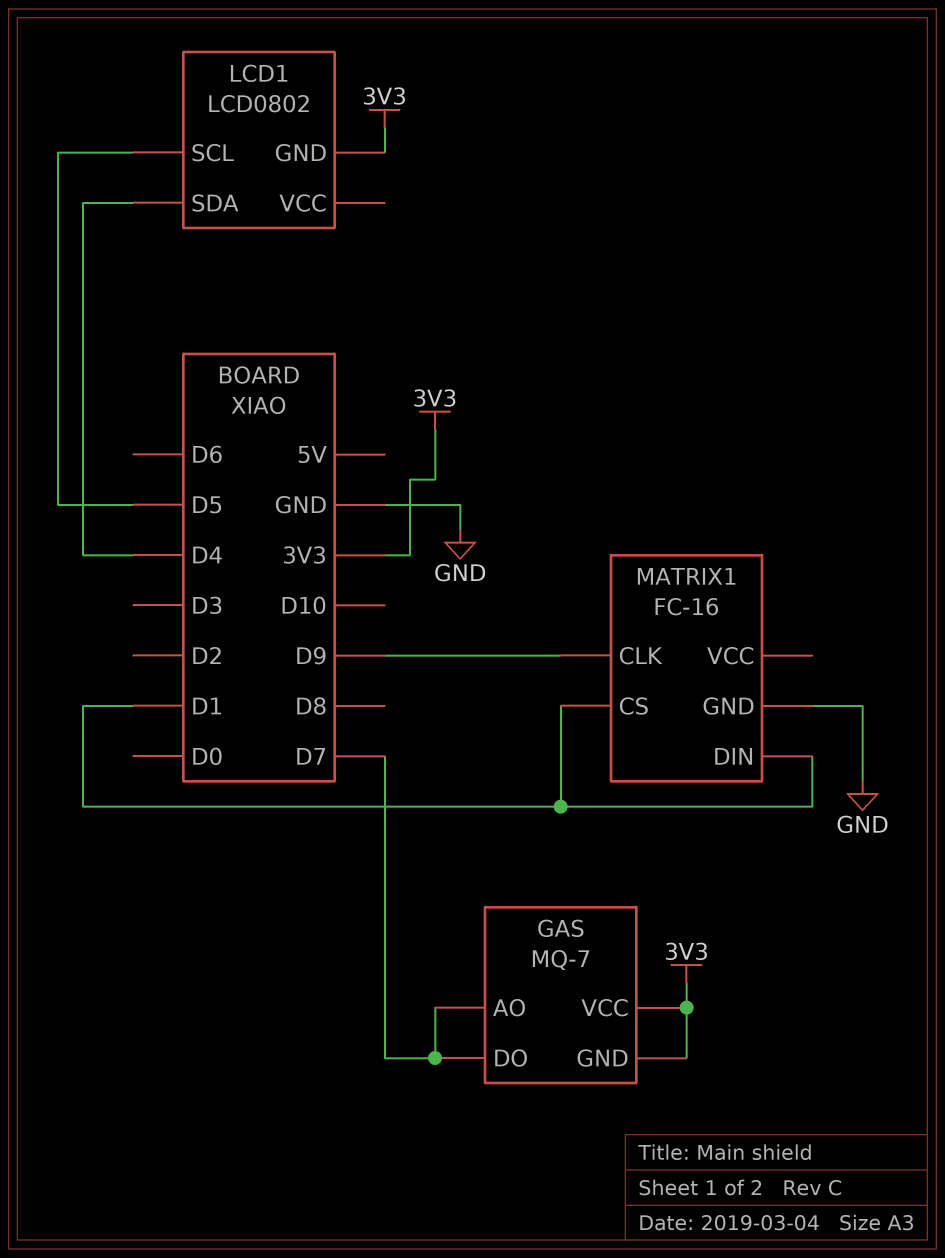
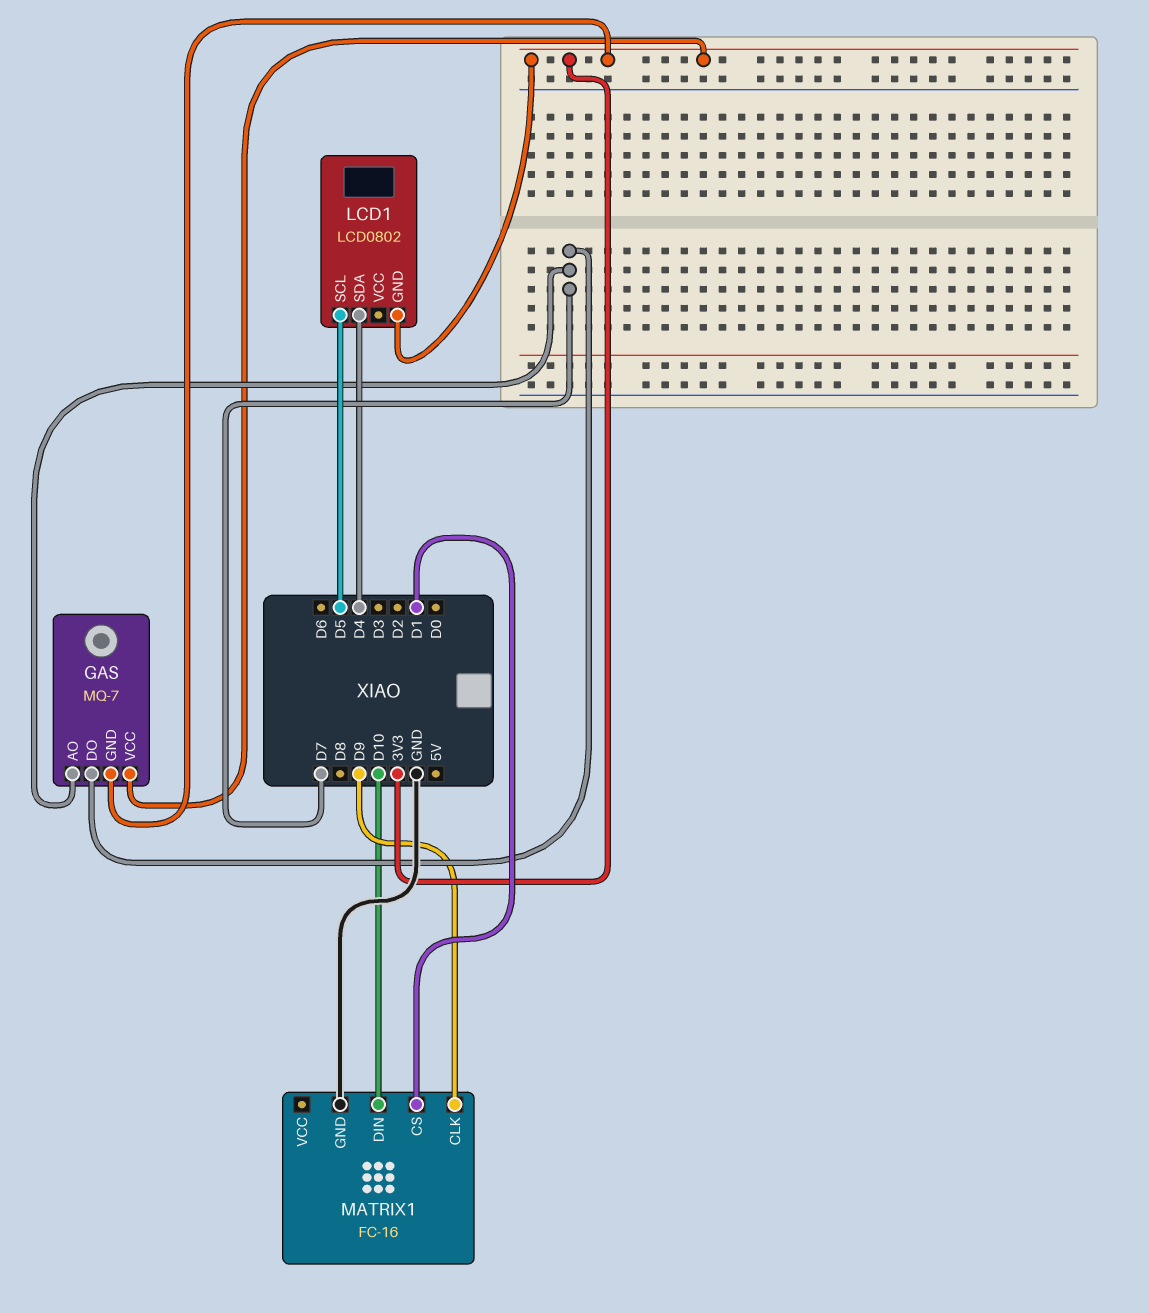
MATRIX1 pin DIN: D1 -> D10

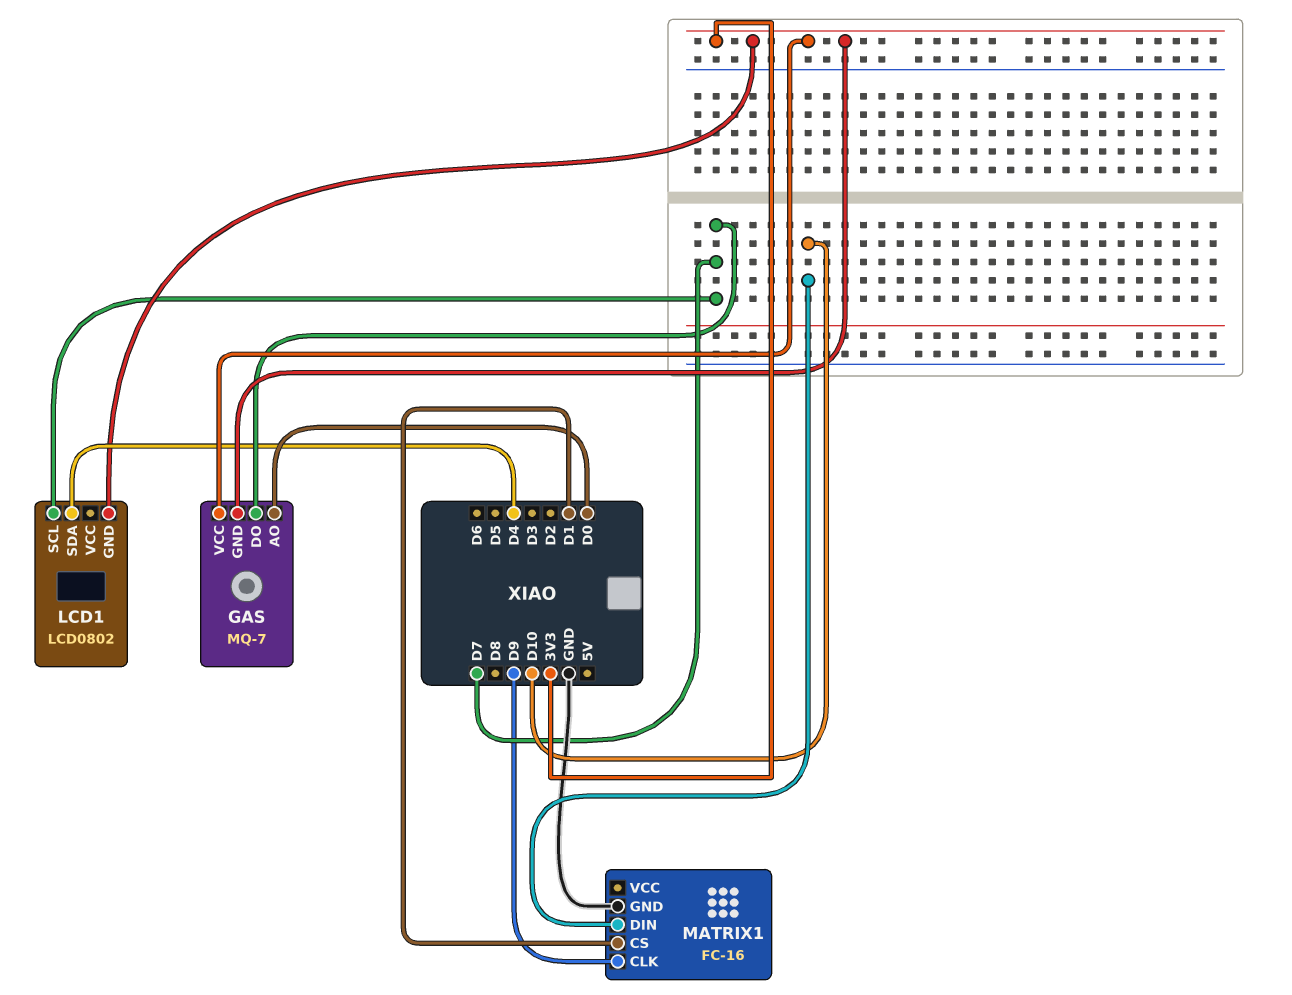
GAS pin AO: D7 -> D0
LCD1 pin SCL: D5 -> D7

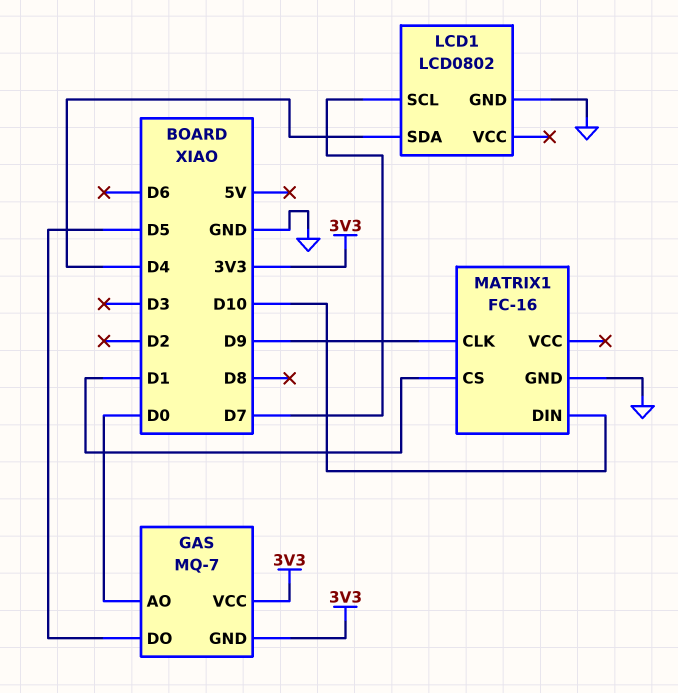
GAS pin DO: D7 -> D5
LCD1 pin GND: 3V3 -> GND

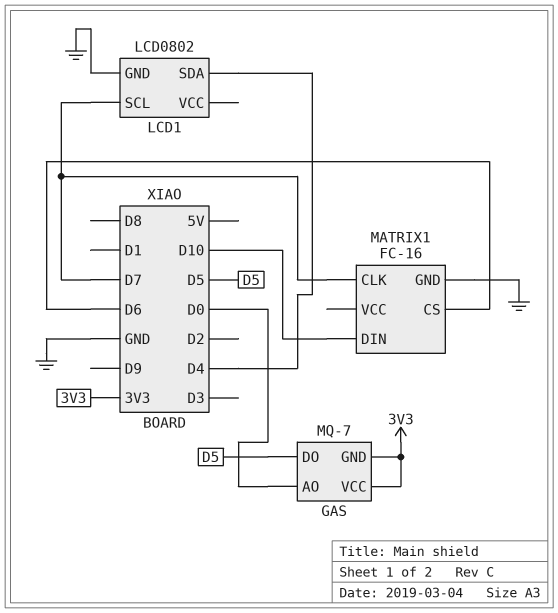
MATRIX1 pin CLK: D9 -> D7
MATRIX1 pin CS: D1 -> D6

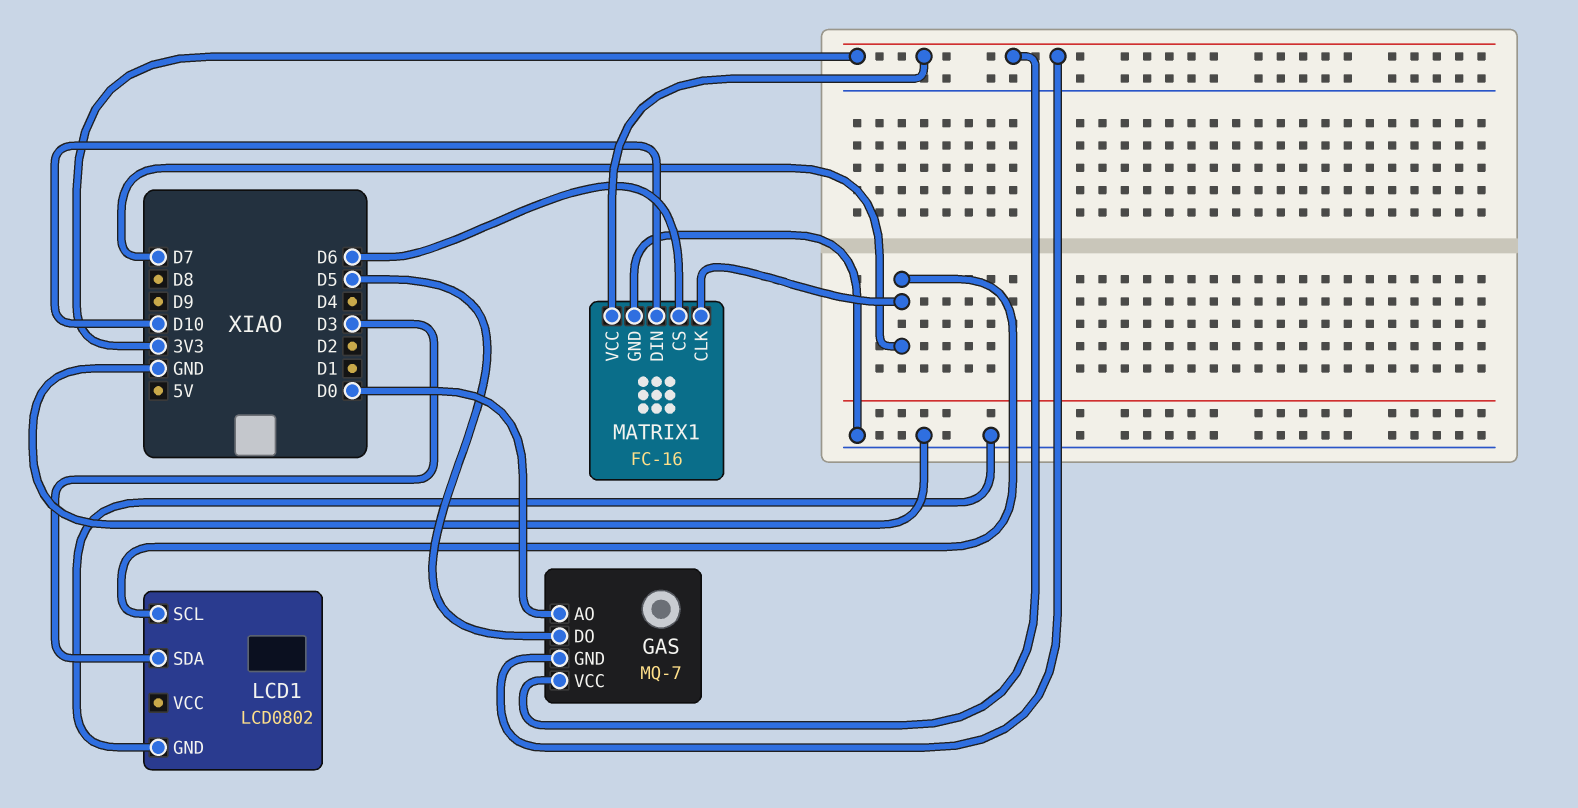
LCD1 pin SDA: D4 -> D3
MATRIX1 pin VCC: none -> 3V3

